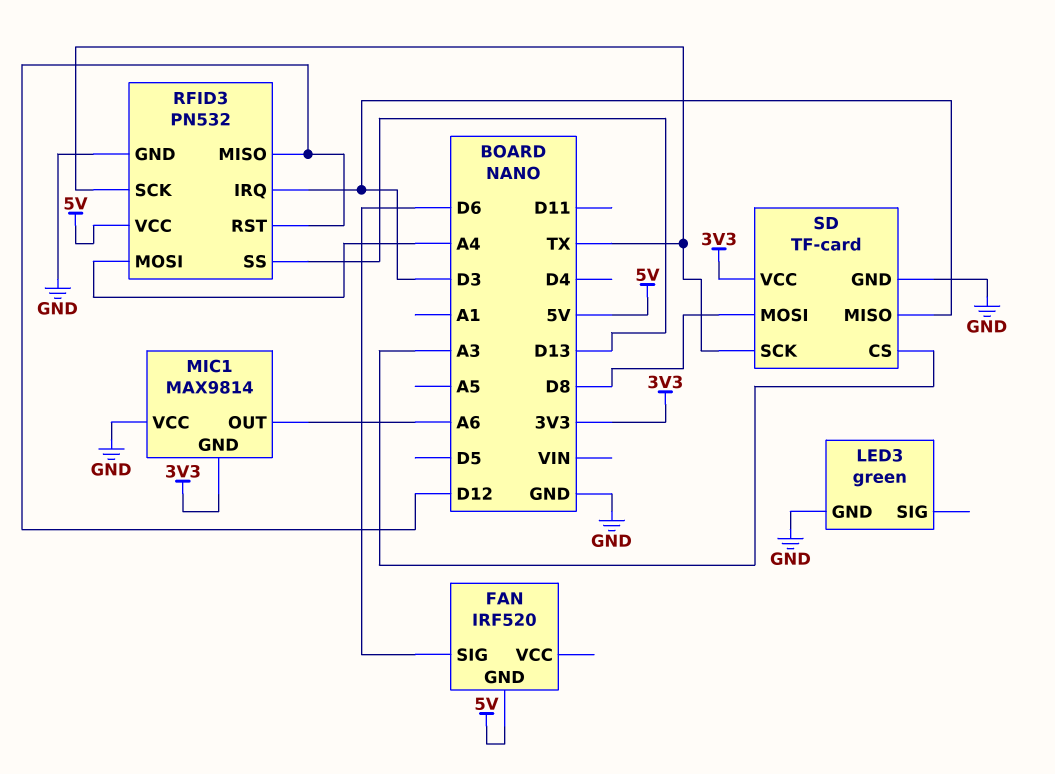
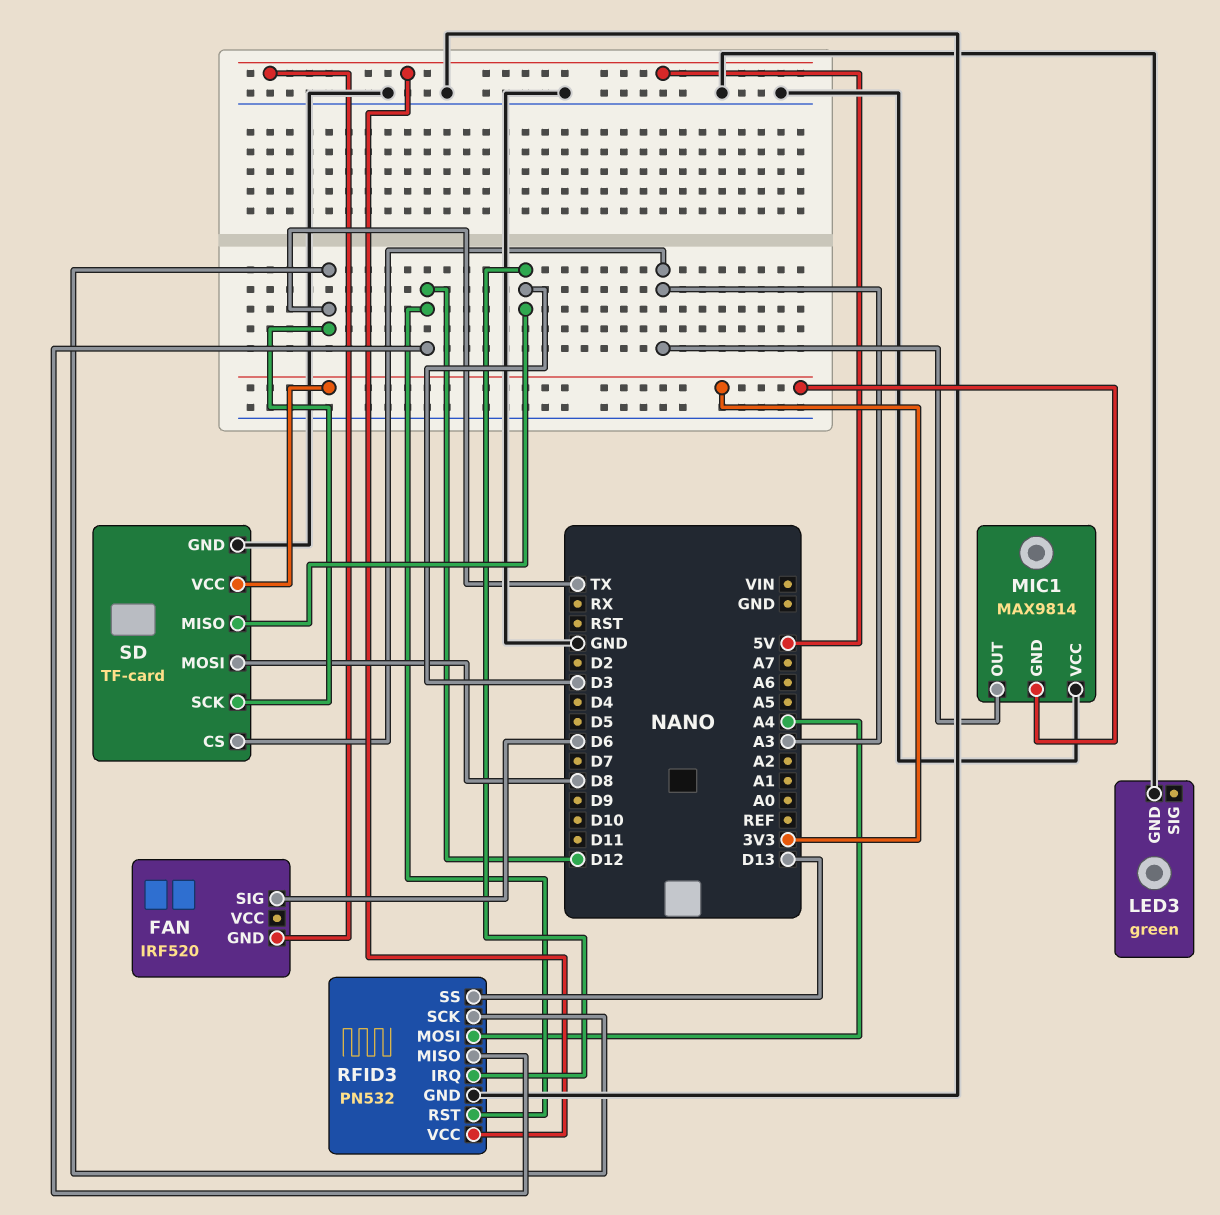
MIC1 pin OUT: A6 -> A3

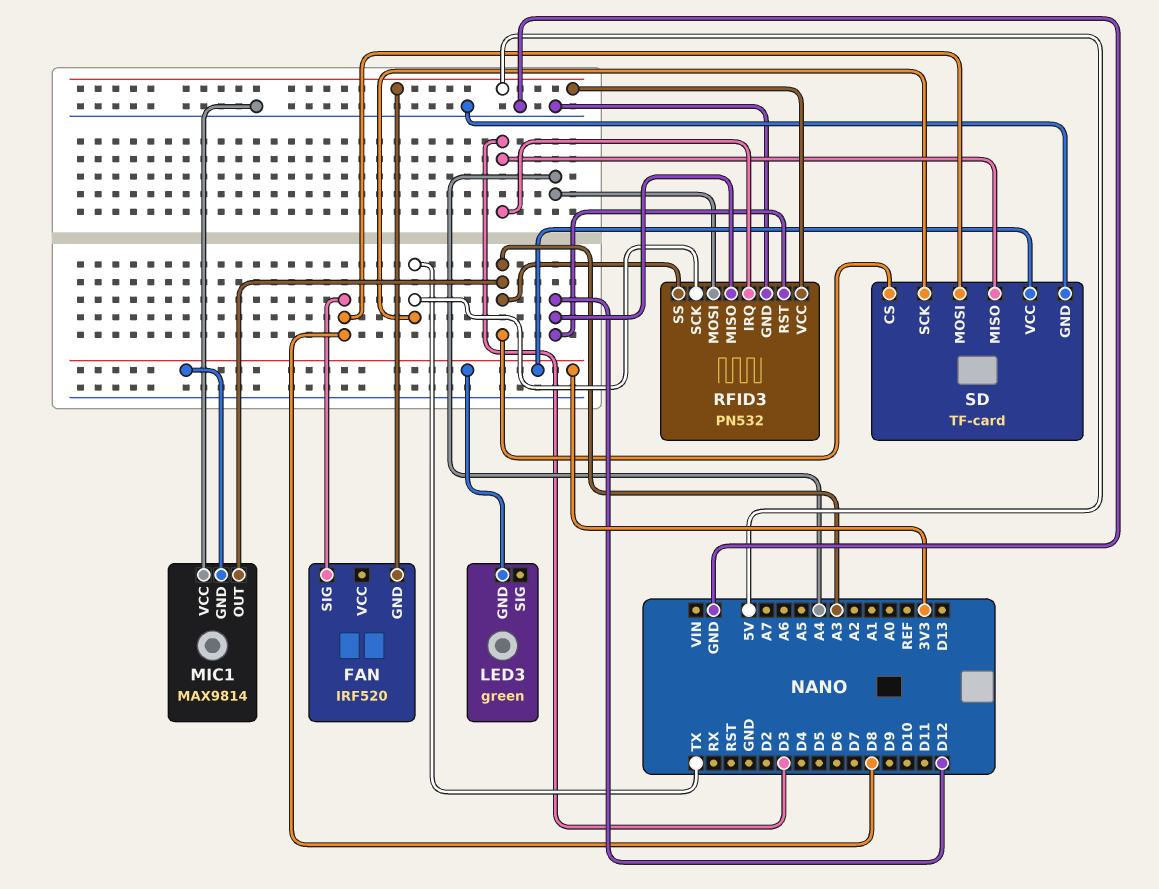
FAN pin SIG: D6 -> D8
LED3 pin GND: GND -> 3V3
RFID3 pin SS: D13 -> A3

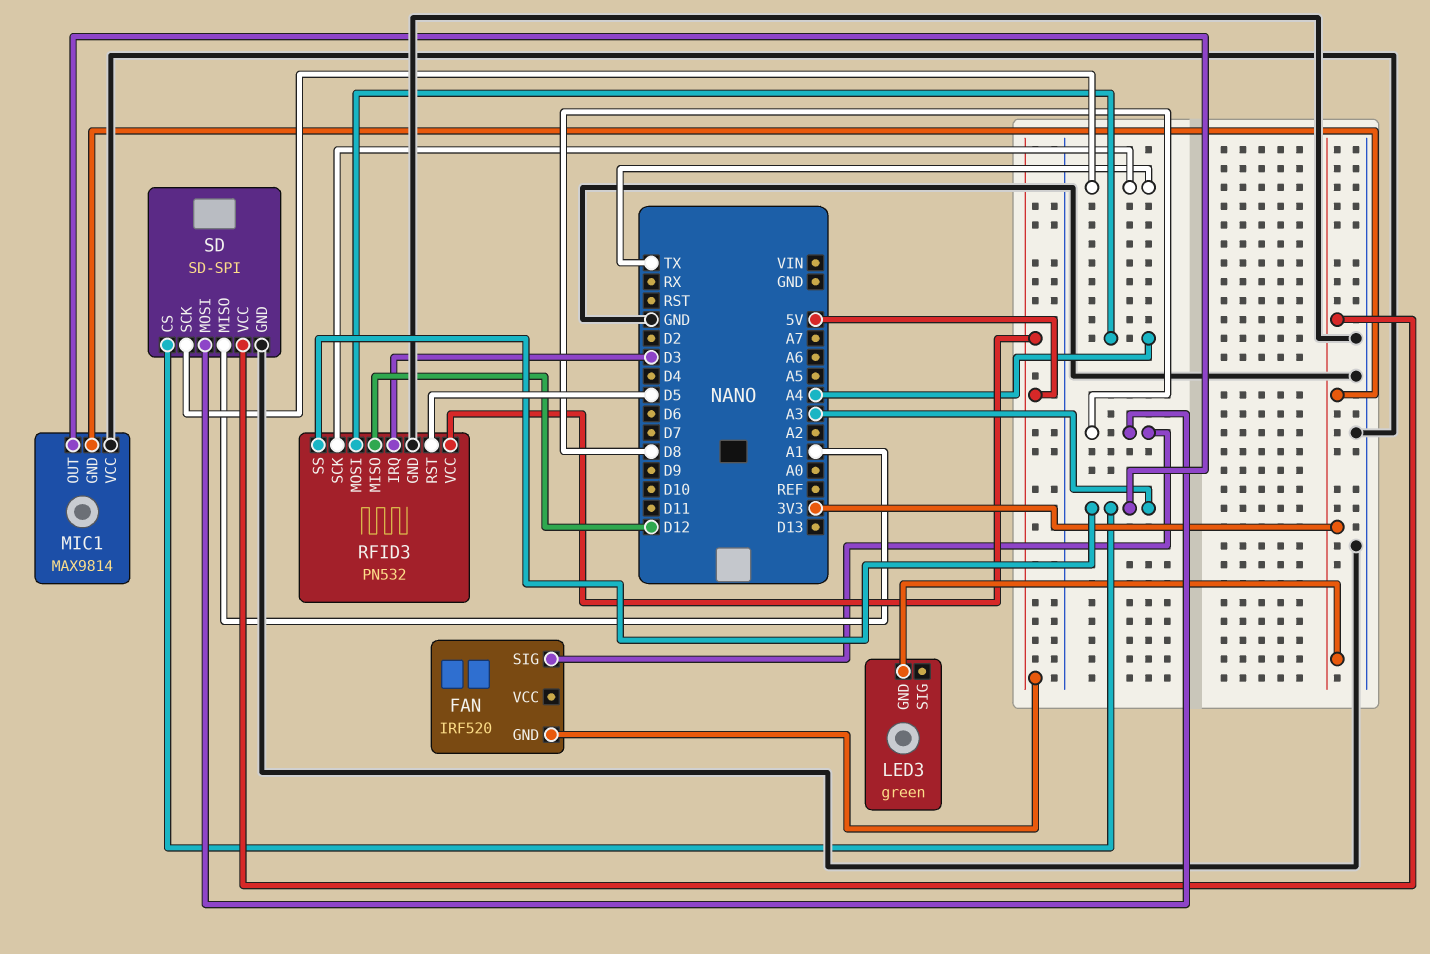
RFID3 pin RST: D12 -> D5
SD: TF-card -> SD-SPI
SD pin MISO: D3 -> A1

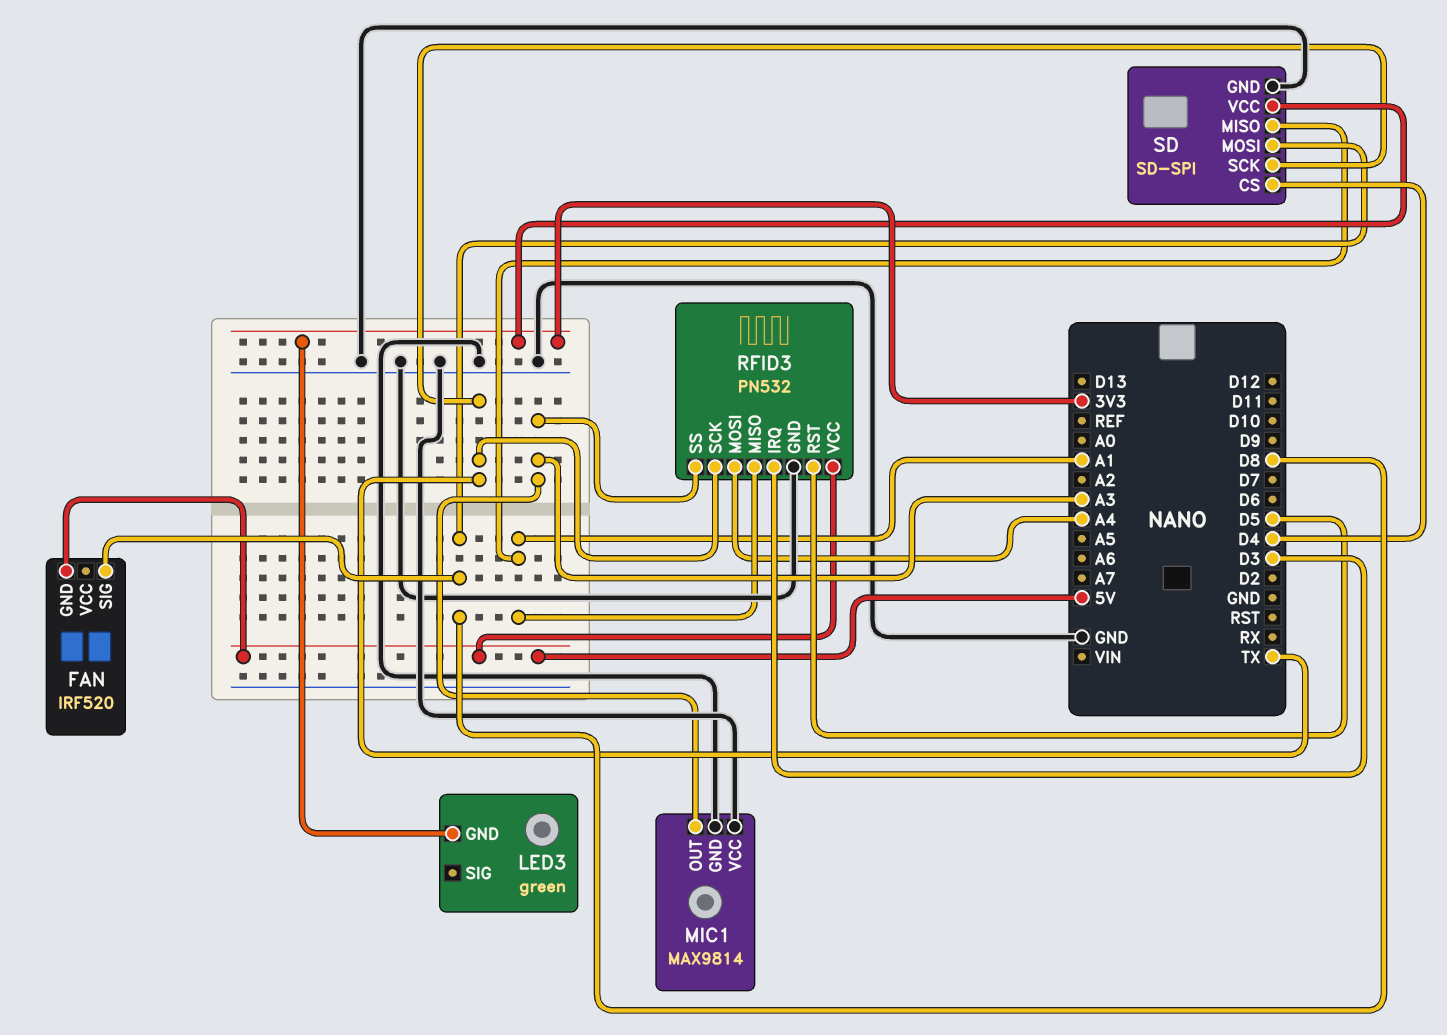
MIC1 pin GND: 3V3 -> GND
RFID3 pin MISO: D12 -> A1
SD pin CS: A3 -> D4

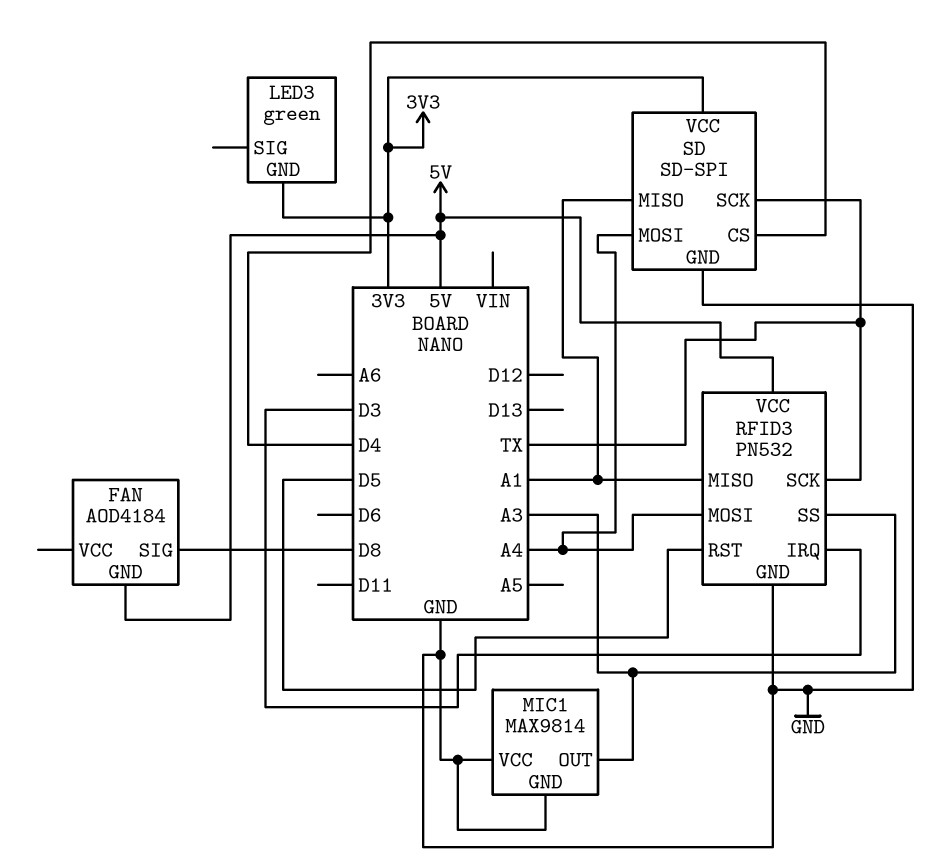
FAN: IRF520 -> AOD4184
SD pin MOSI: D8 -> A4

